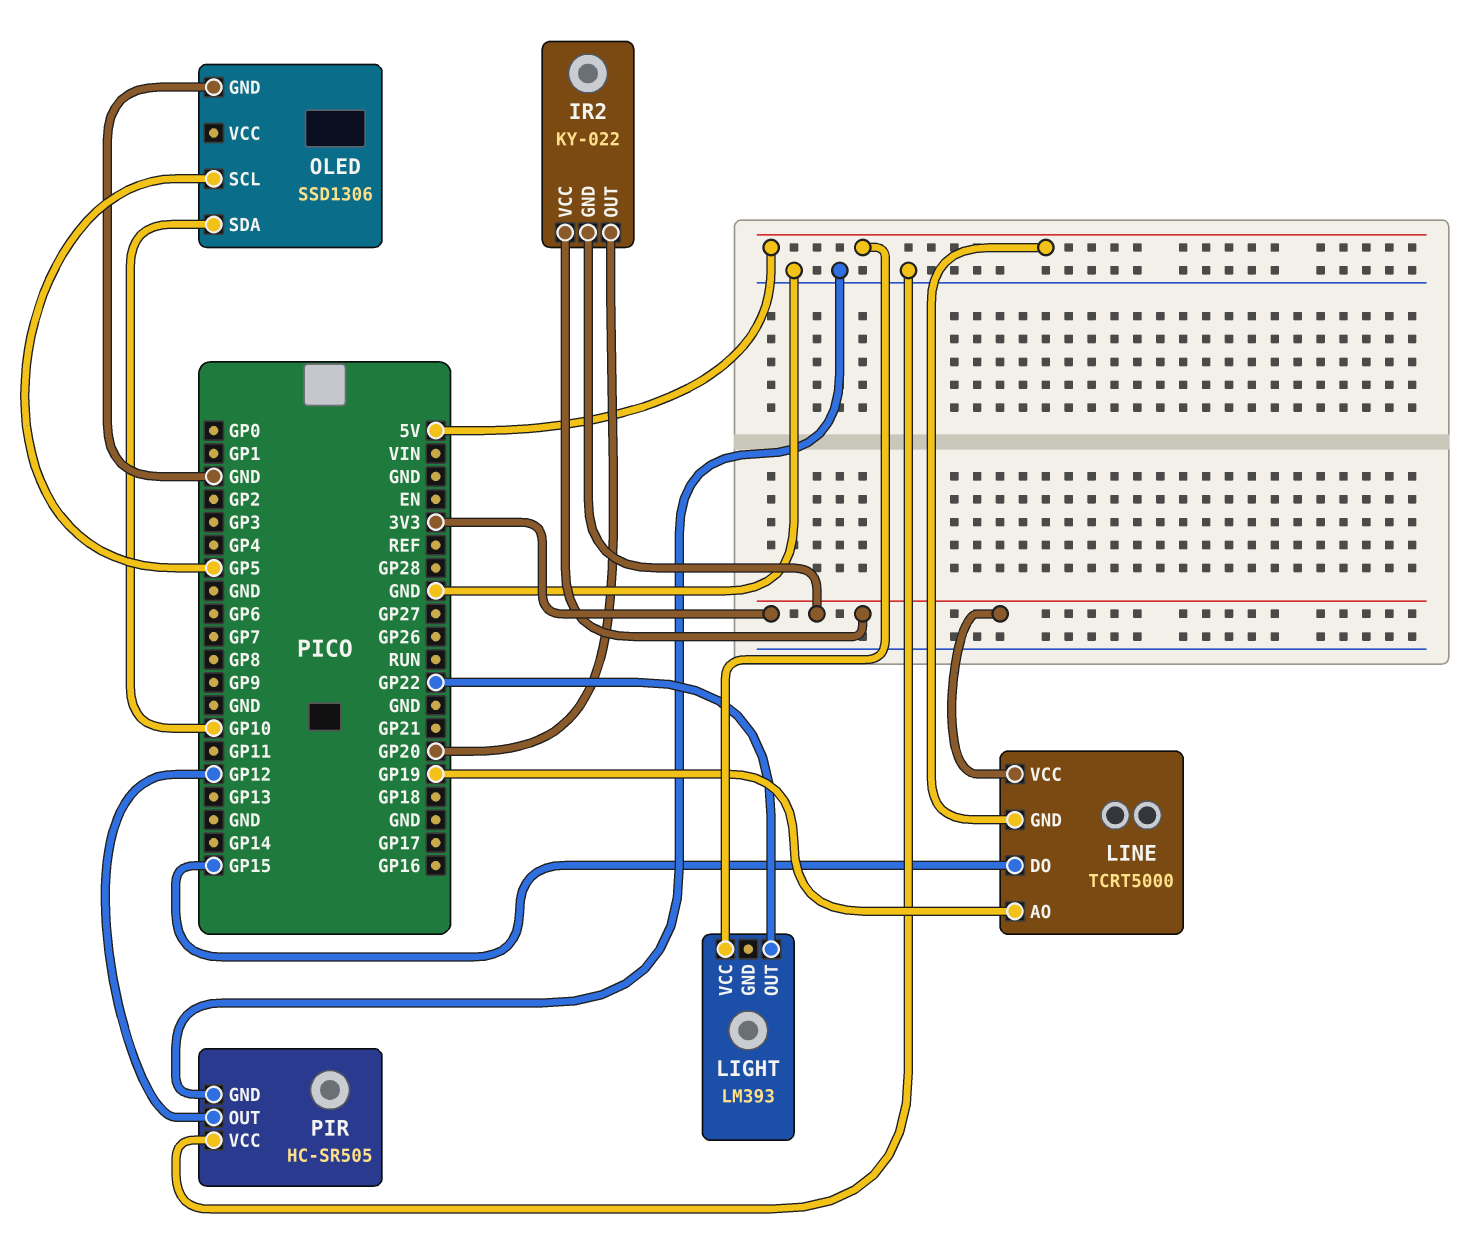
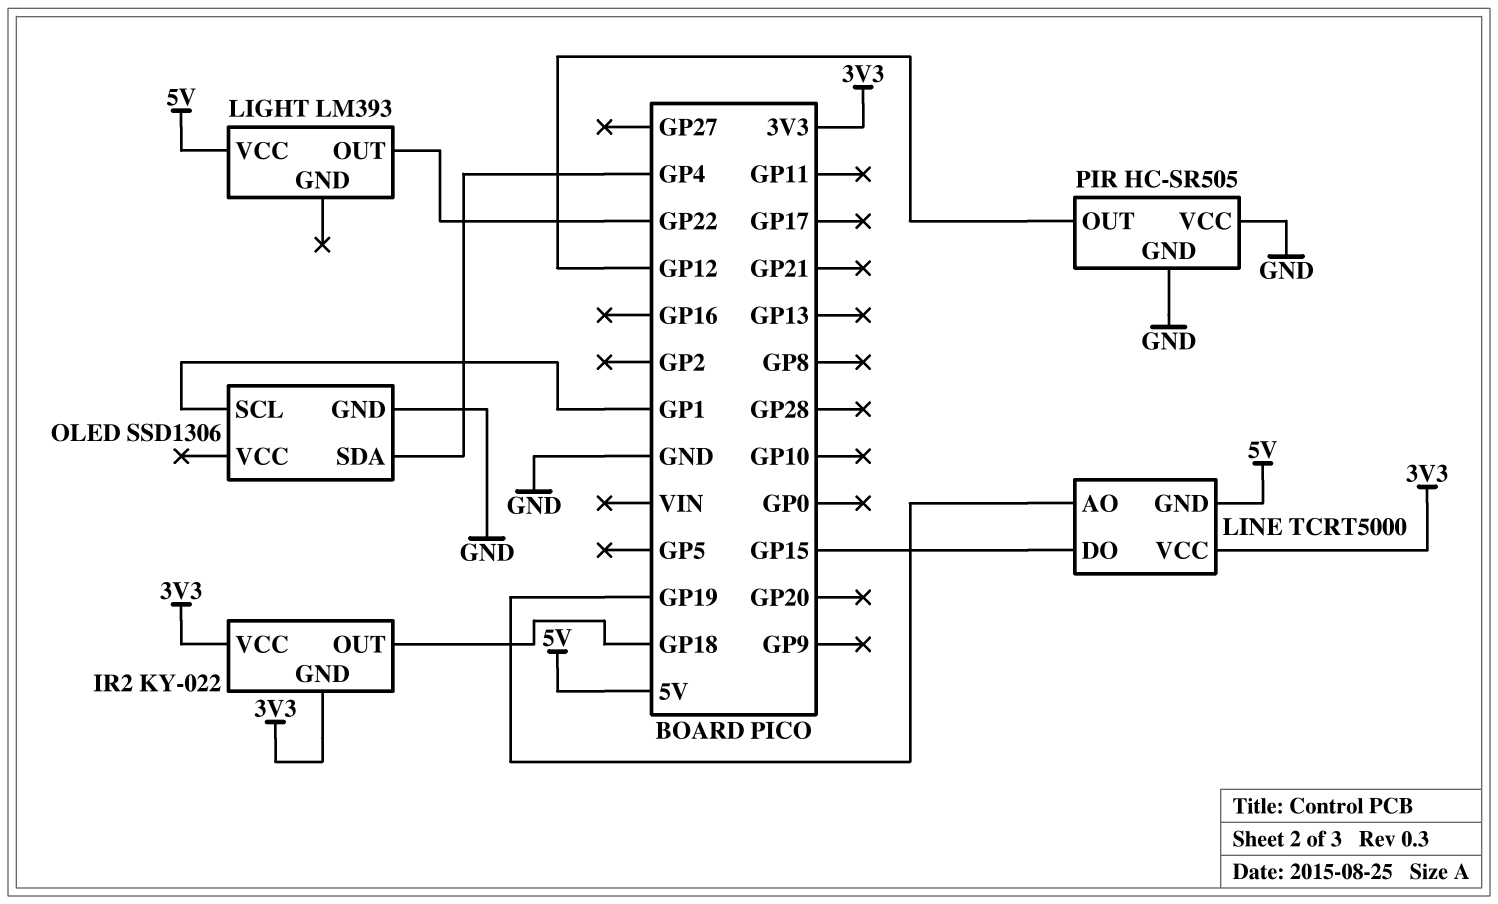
IR2 pin OUT: GP20 -> GP18
OLED pin SCL: GP5 -> GP1
OLED pin SDA: GP10 -> GP4

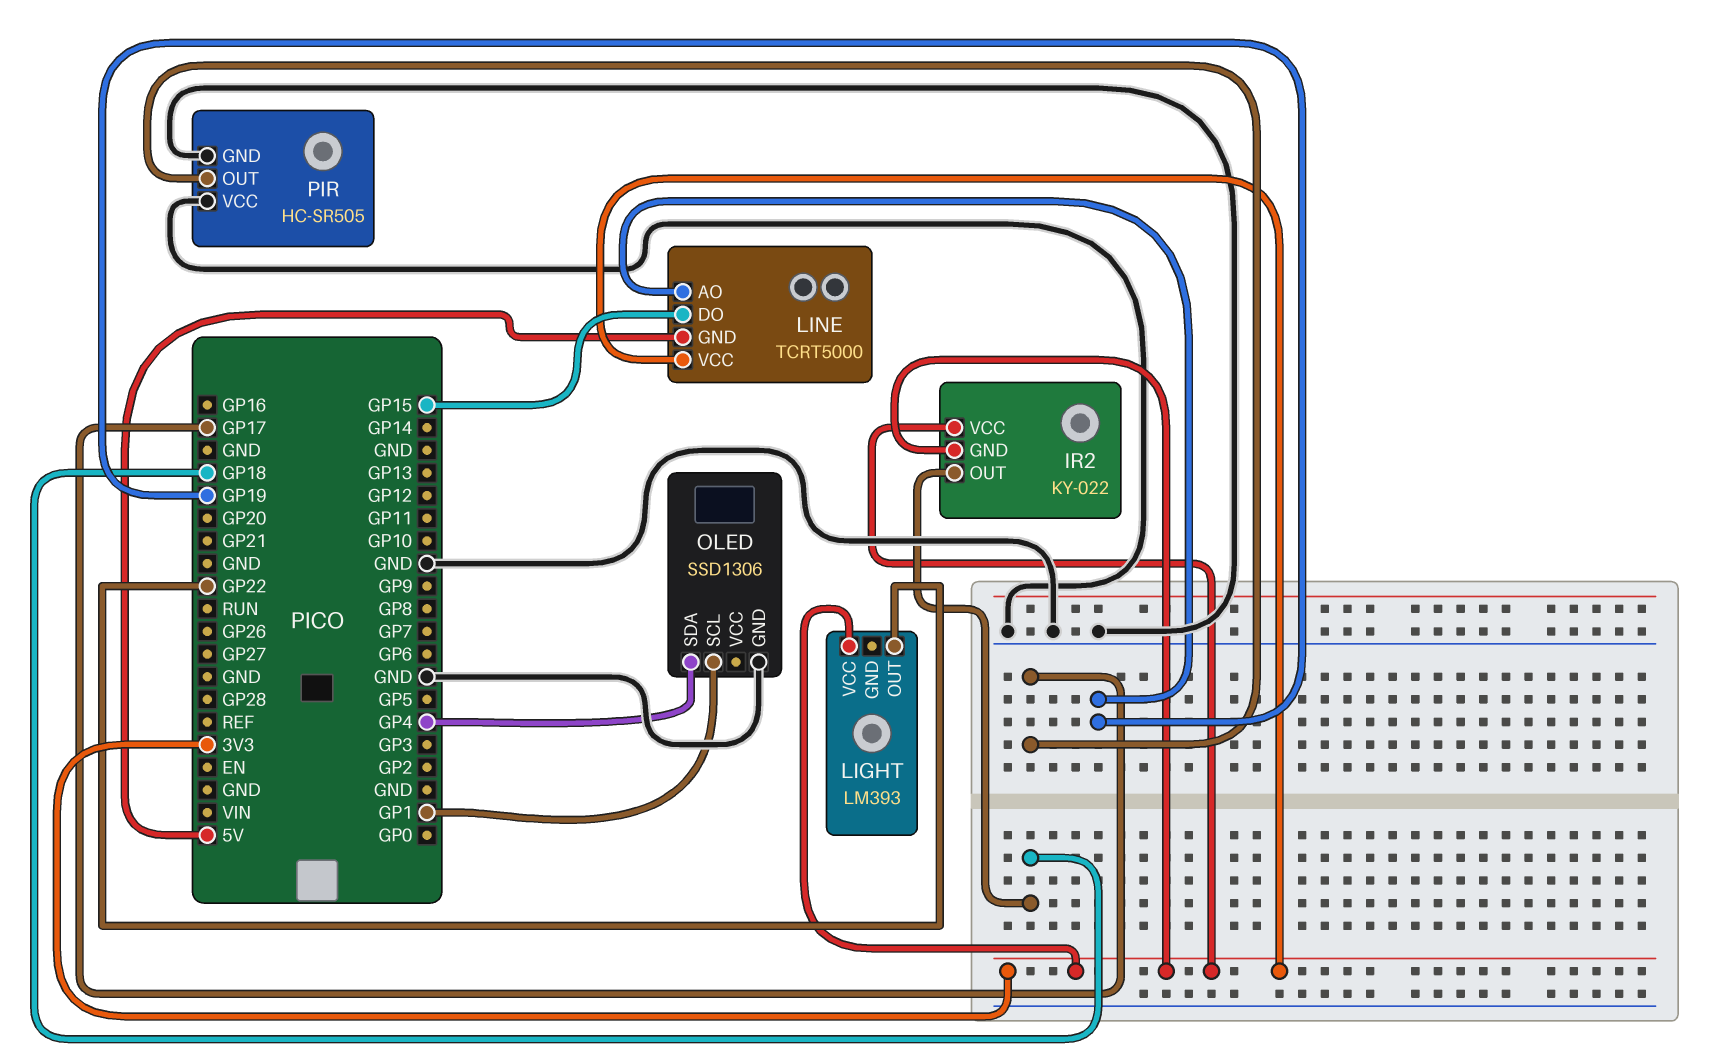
LIGHT pin VCC: 5V -> 3V3
PIR pin OUT: GP12 -> GP17

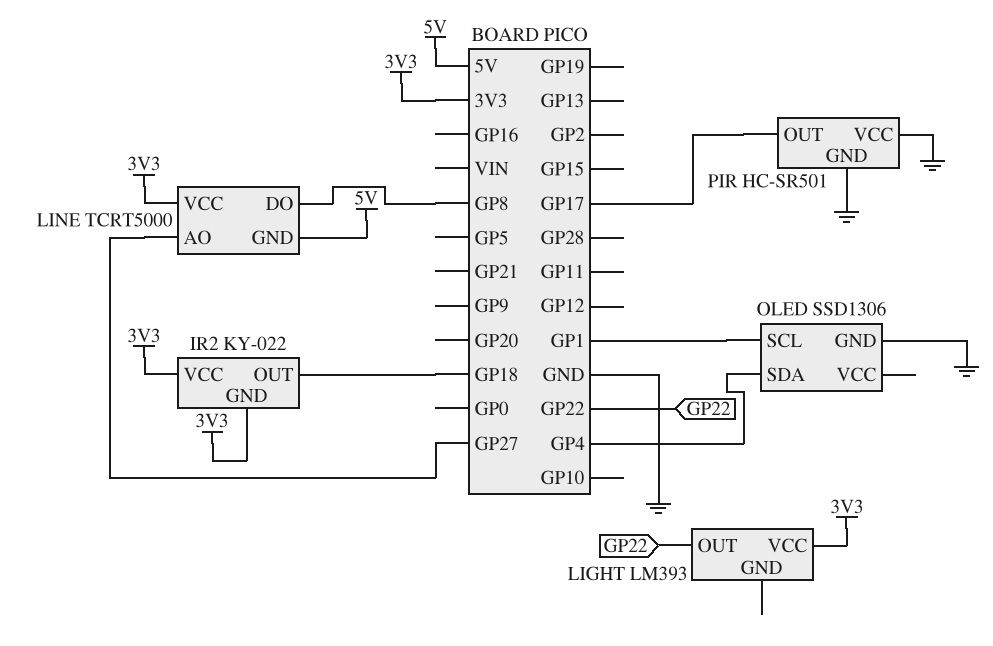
LINE pin AO: GP19 -> GP27
LINE pin DO: GP15 -> GP8
PIR: HC-SR505 -> HC-SR501

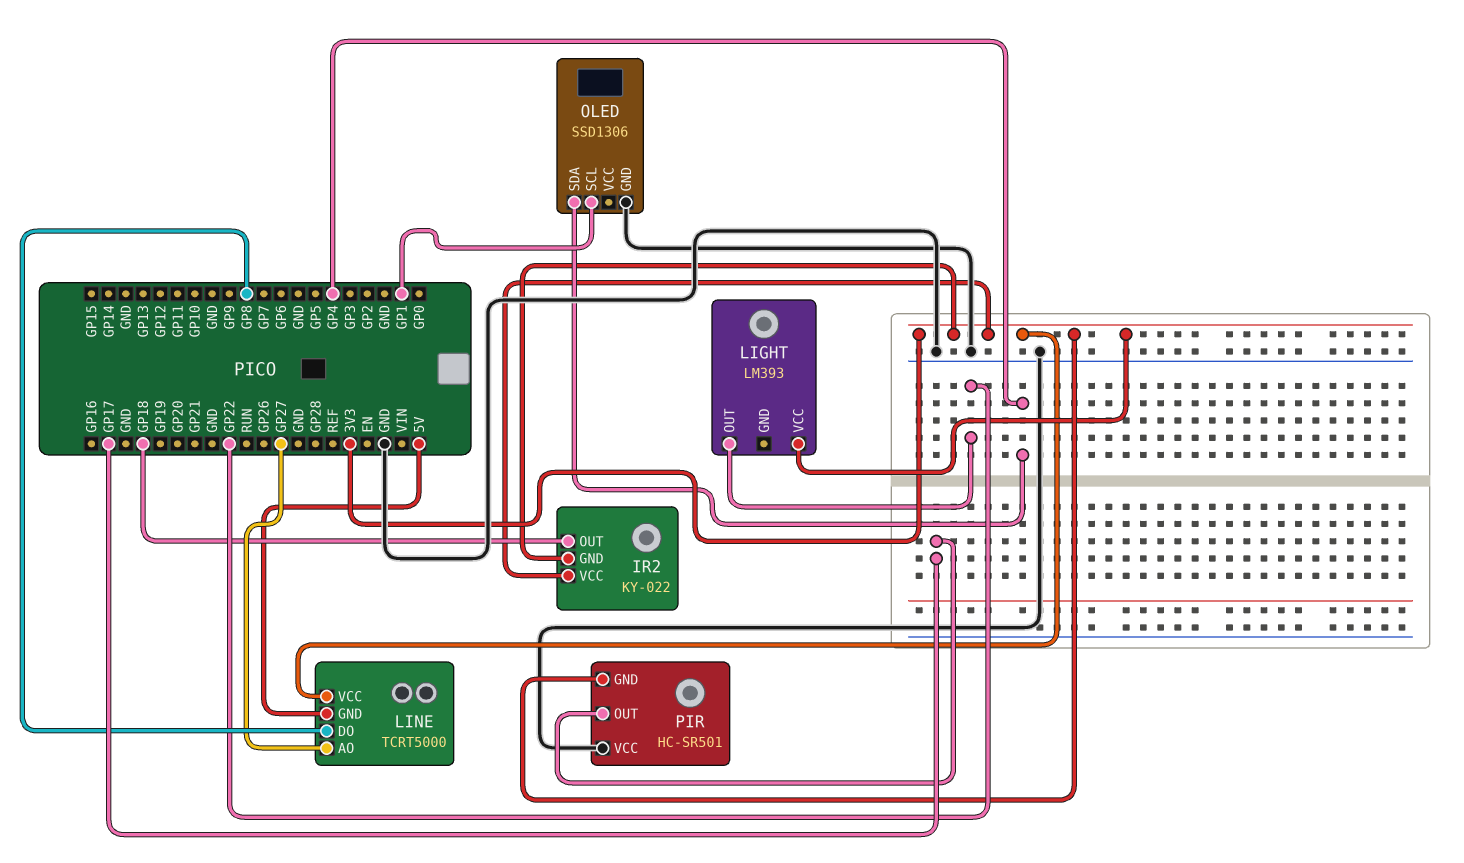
PIR pin GND: GND -> 3V3

